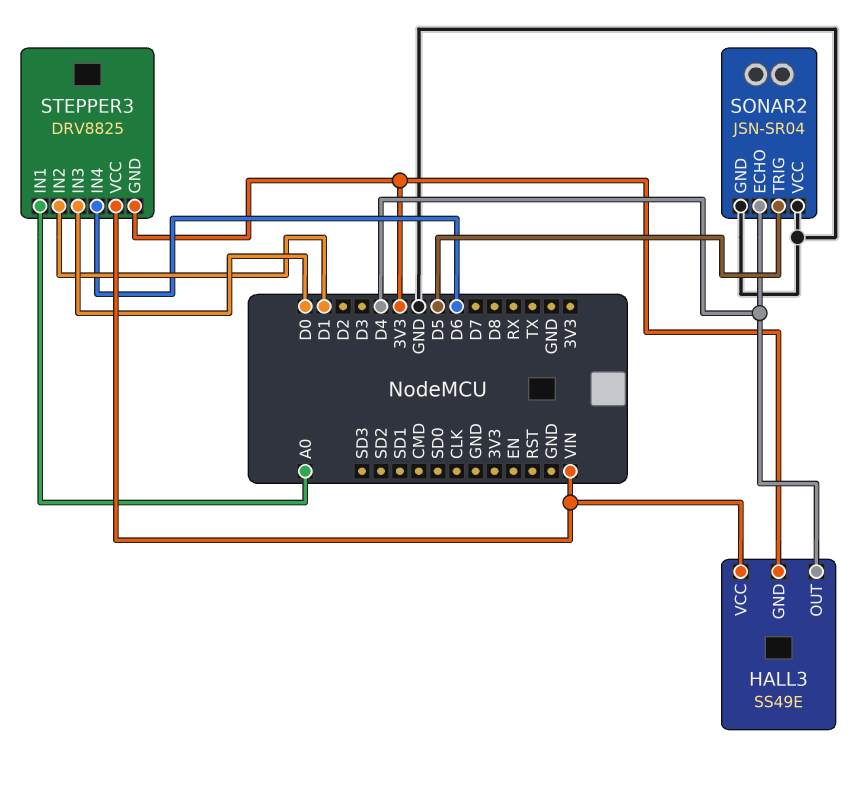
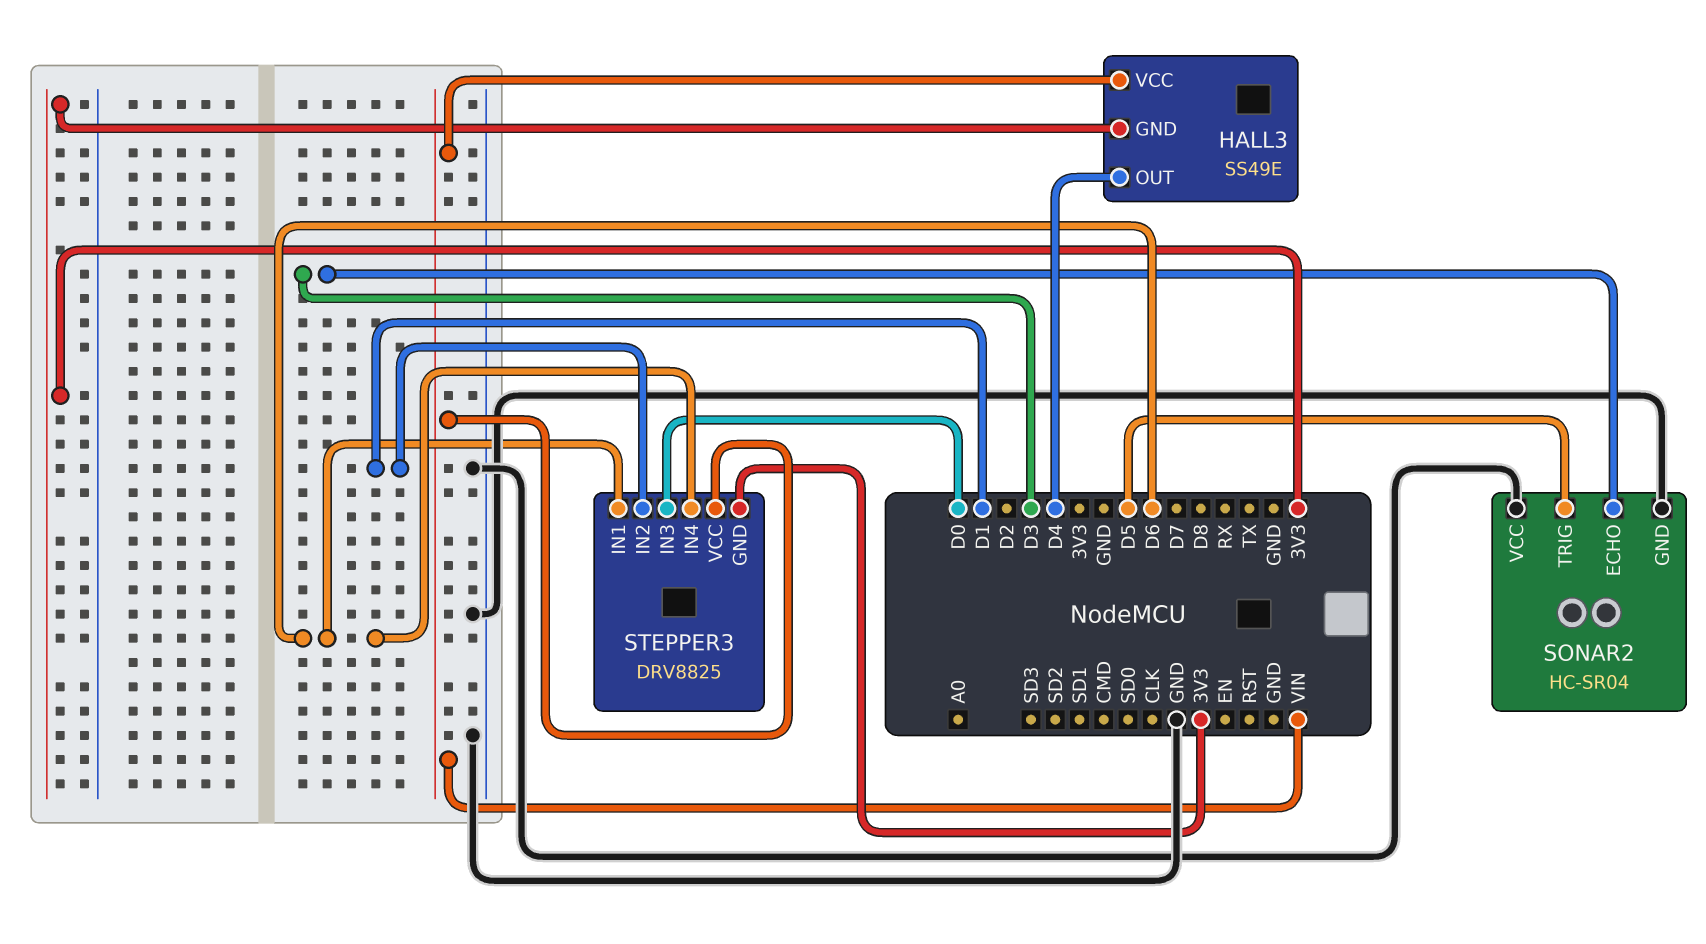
SONAR2: JSN-SR04 -> HC-SR04
SONAR2 pin ECHO: D4 -> D3
STEPPER3 pin IN1: A0 -> D6

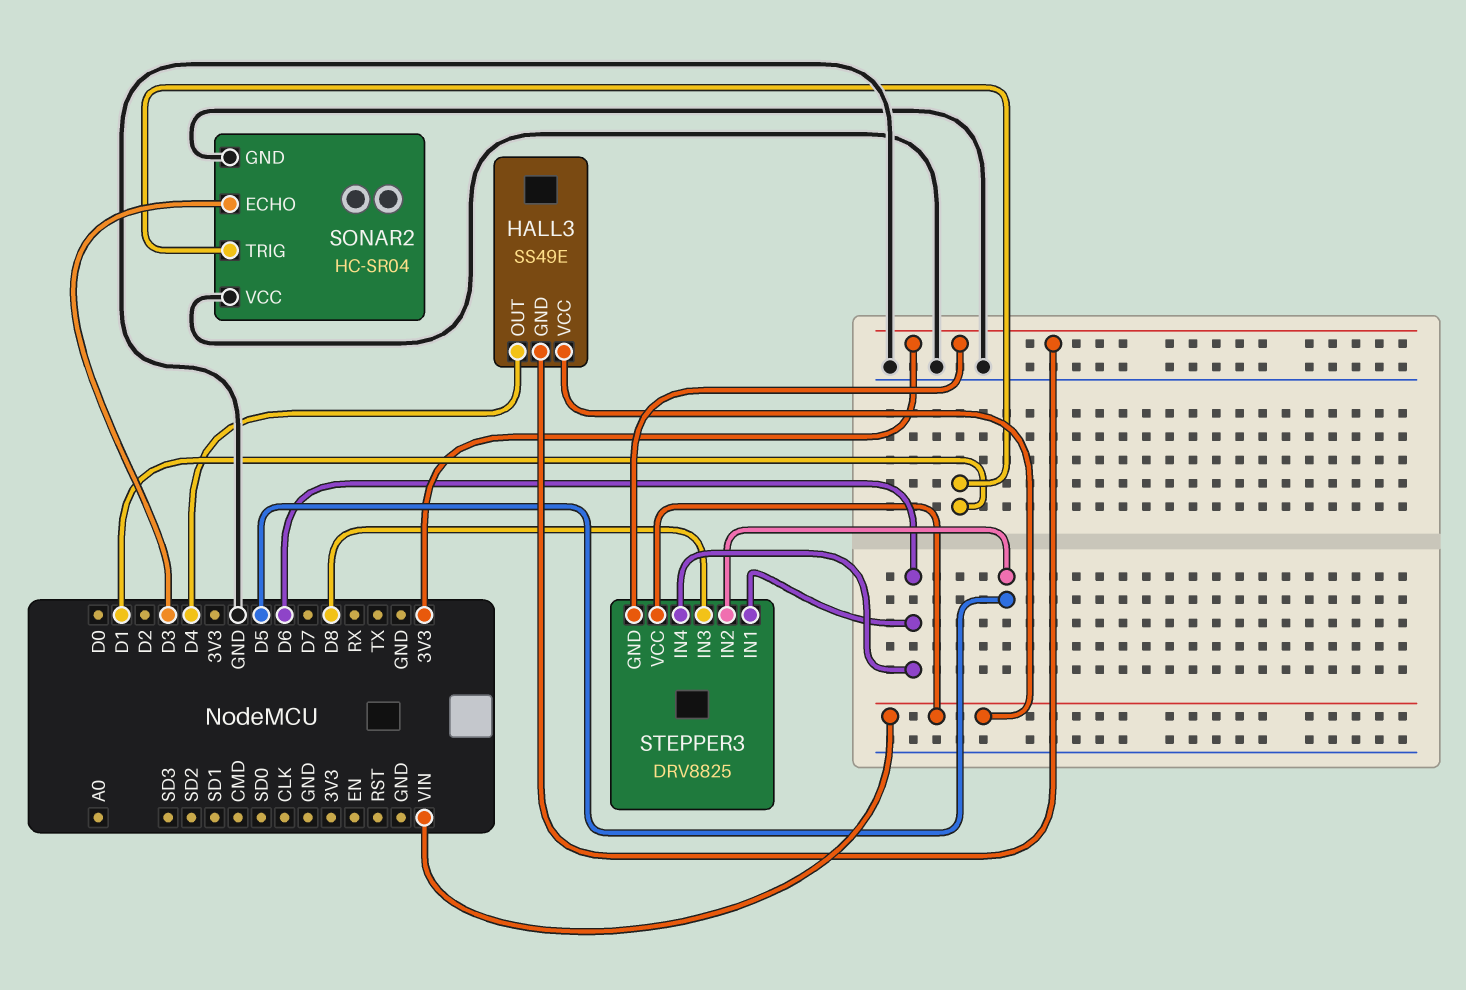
SONAR2 pin TRIG: D5 -> D1
STEPPER3 pin IN2: D1 -> D5
STEPPER3 pin IN3: D0 -> D8

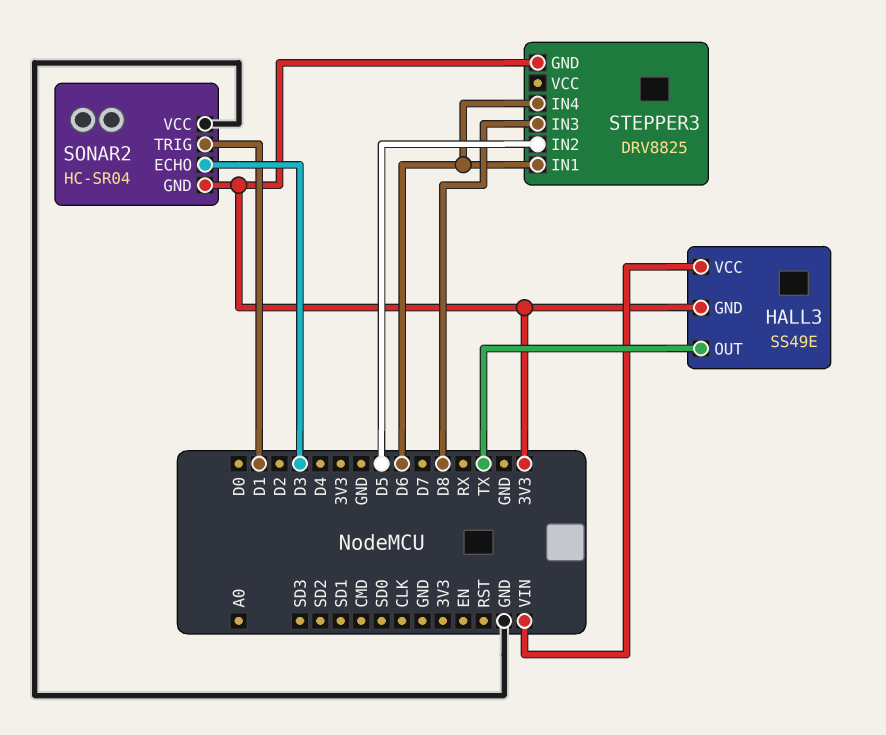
HALL3 pin OUT: D4 -> TX
SONAR2 pin GND: GND -> 3V3
STEPPER3 pin VCC: VIN -> none

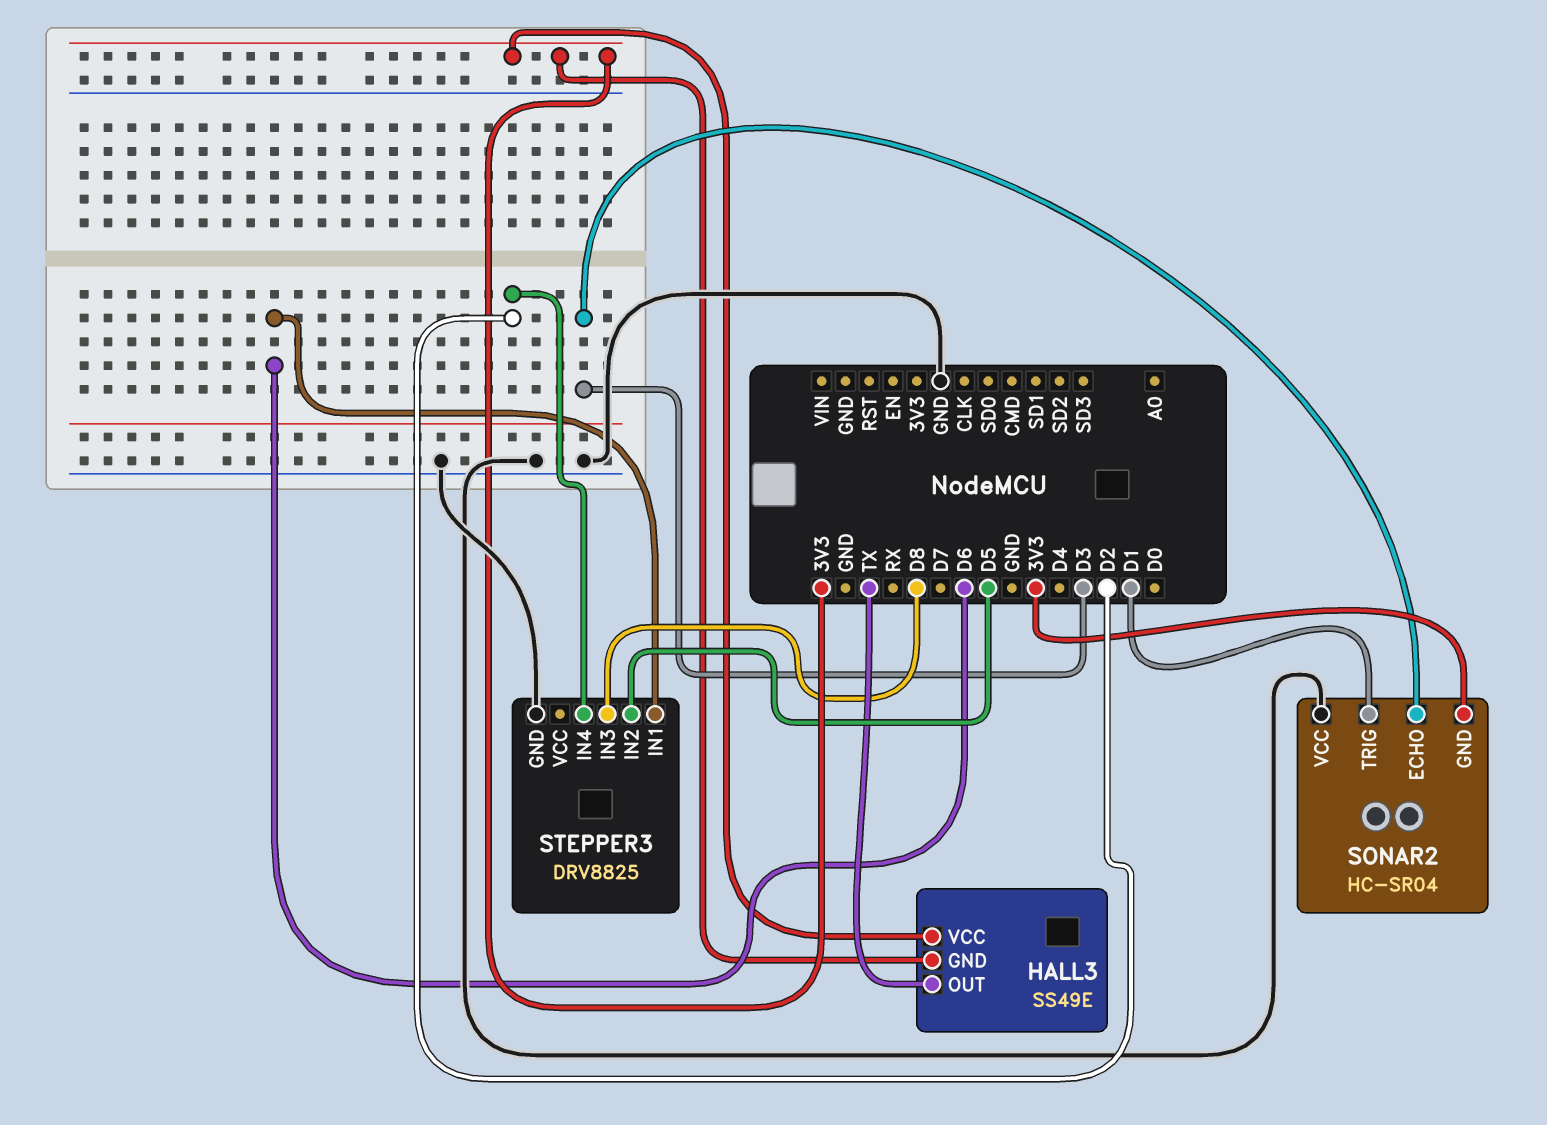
HALL3 pin VCC: VIN -> 3V3
STEPPER3 pin GND: 3V3 -> GND
STEPPER3 pin IN4: D6 -> D2

